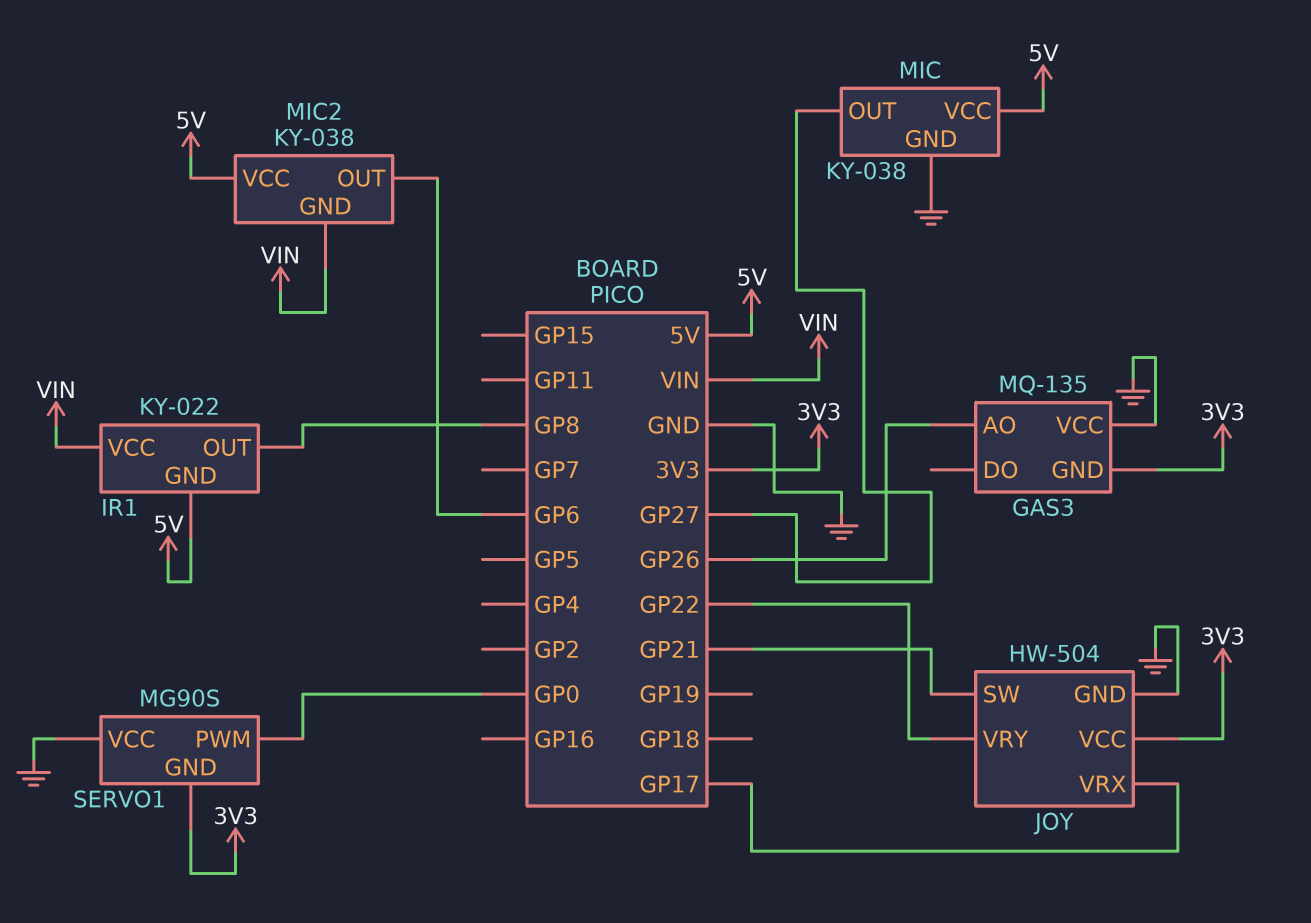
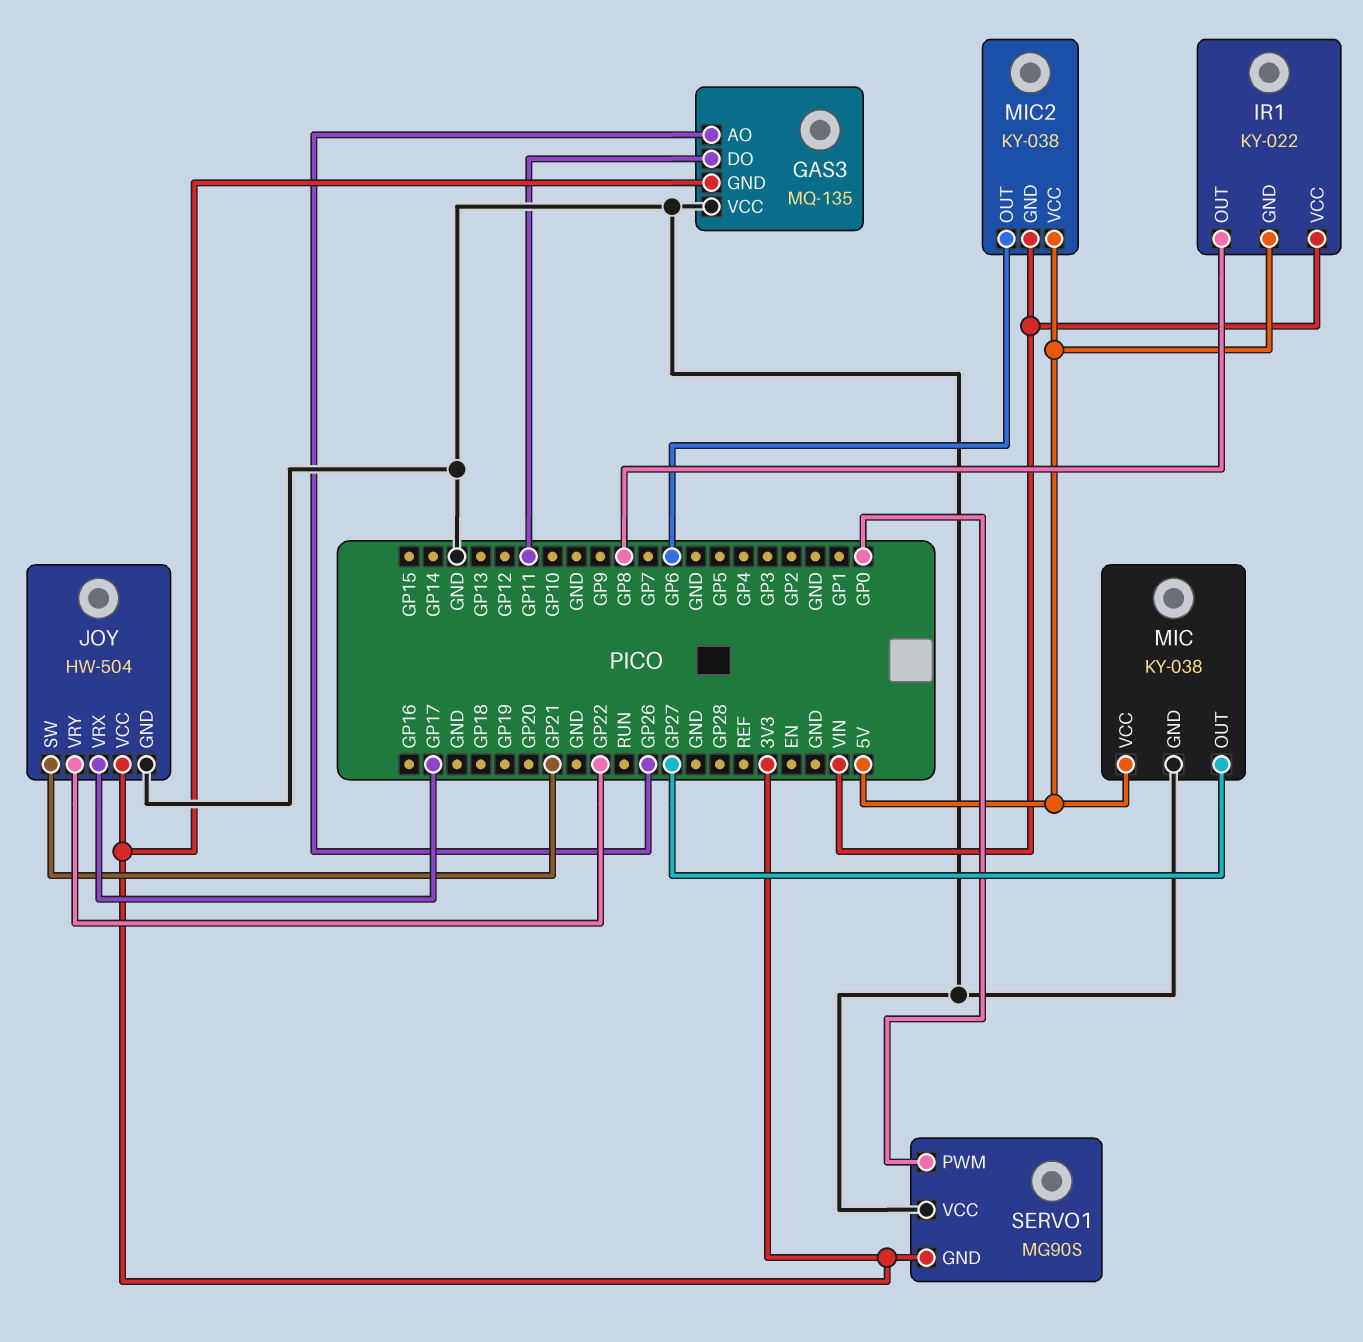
GAS3 pin DO: none -> GP11

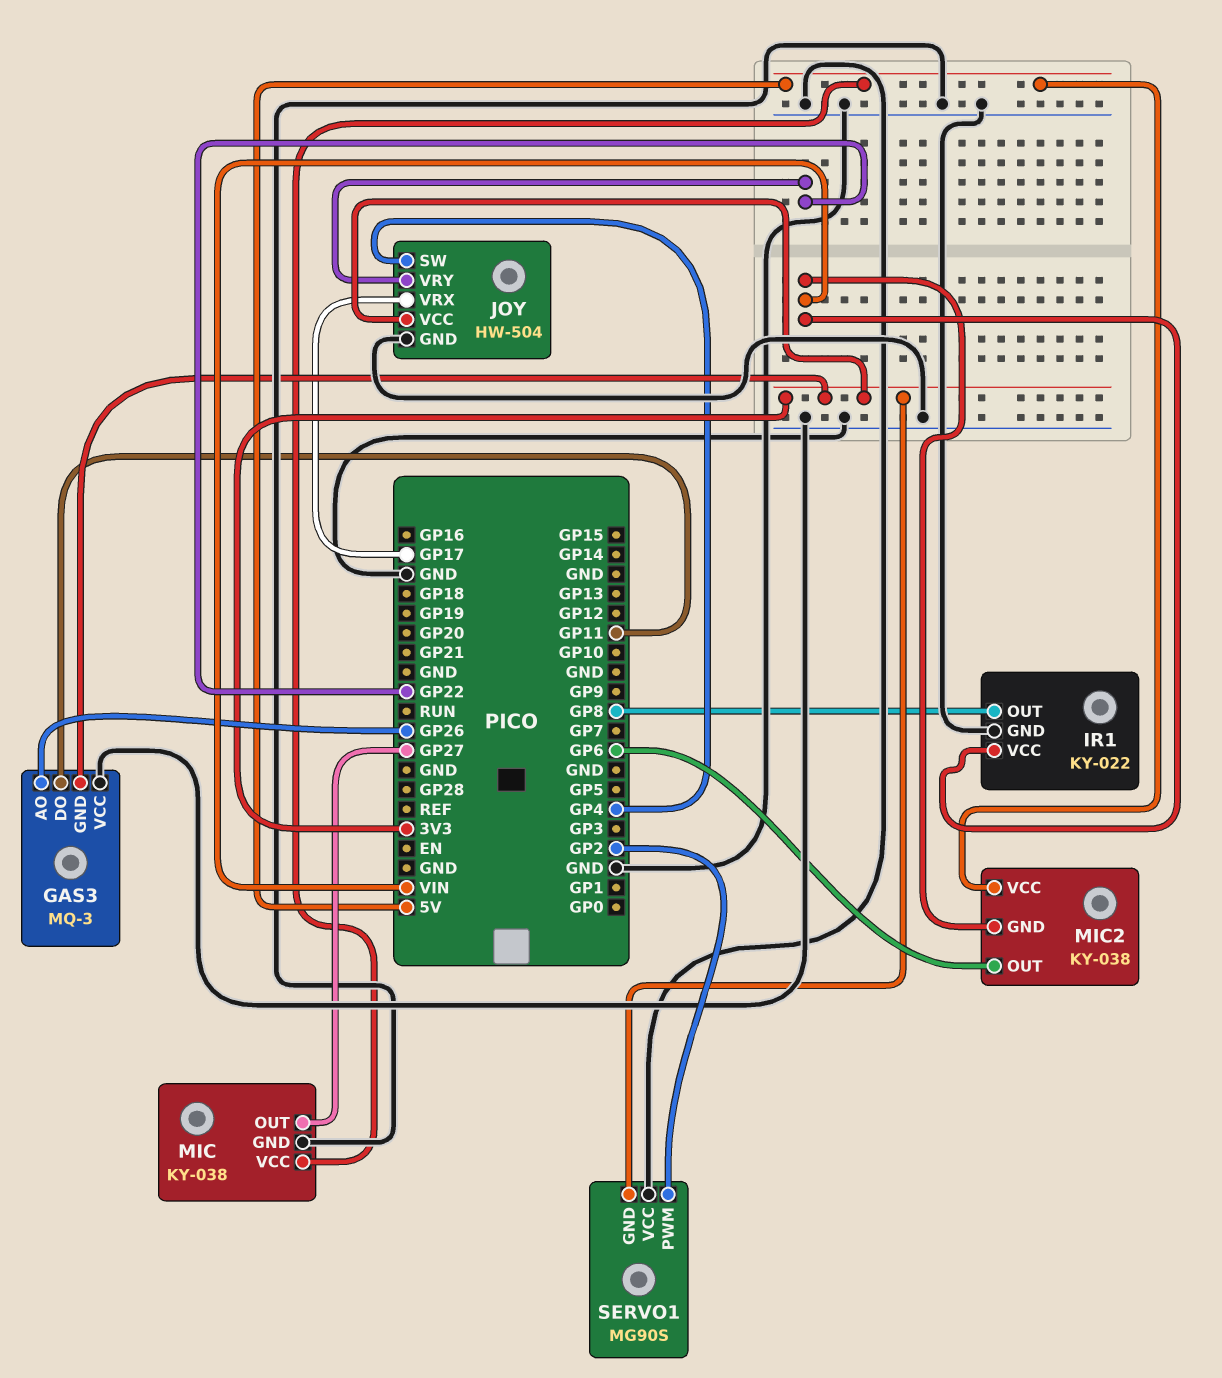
GAS3: MQ-135 -> MQ-3
IR1 pin GND: 5V -> GND
JOY pin SW: GP21 -> GP4
SERVO1 pin PWM: GP0 -> GP2

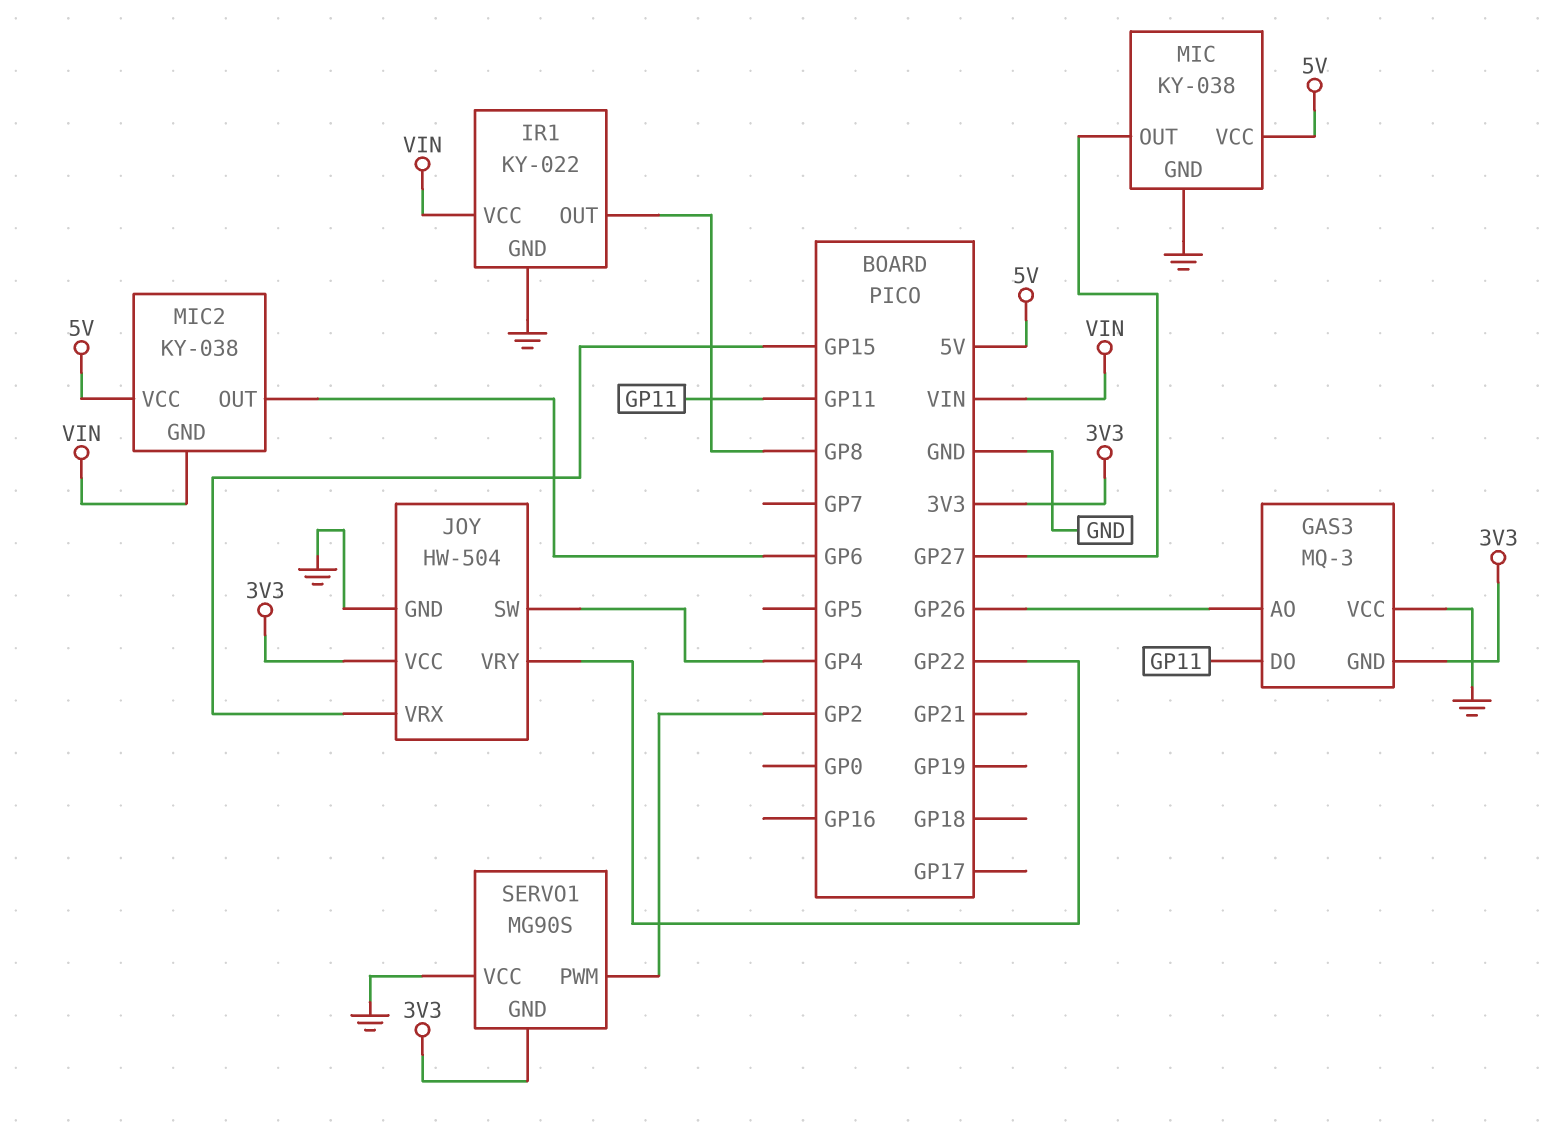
JOY pin VRX: GP17 -> GP15

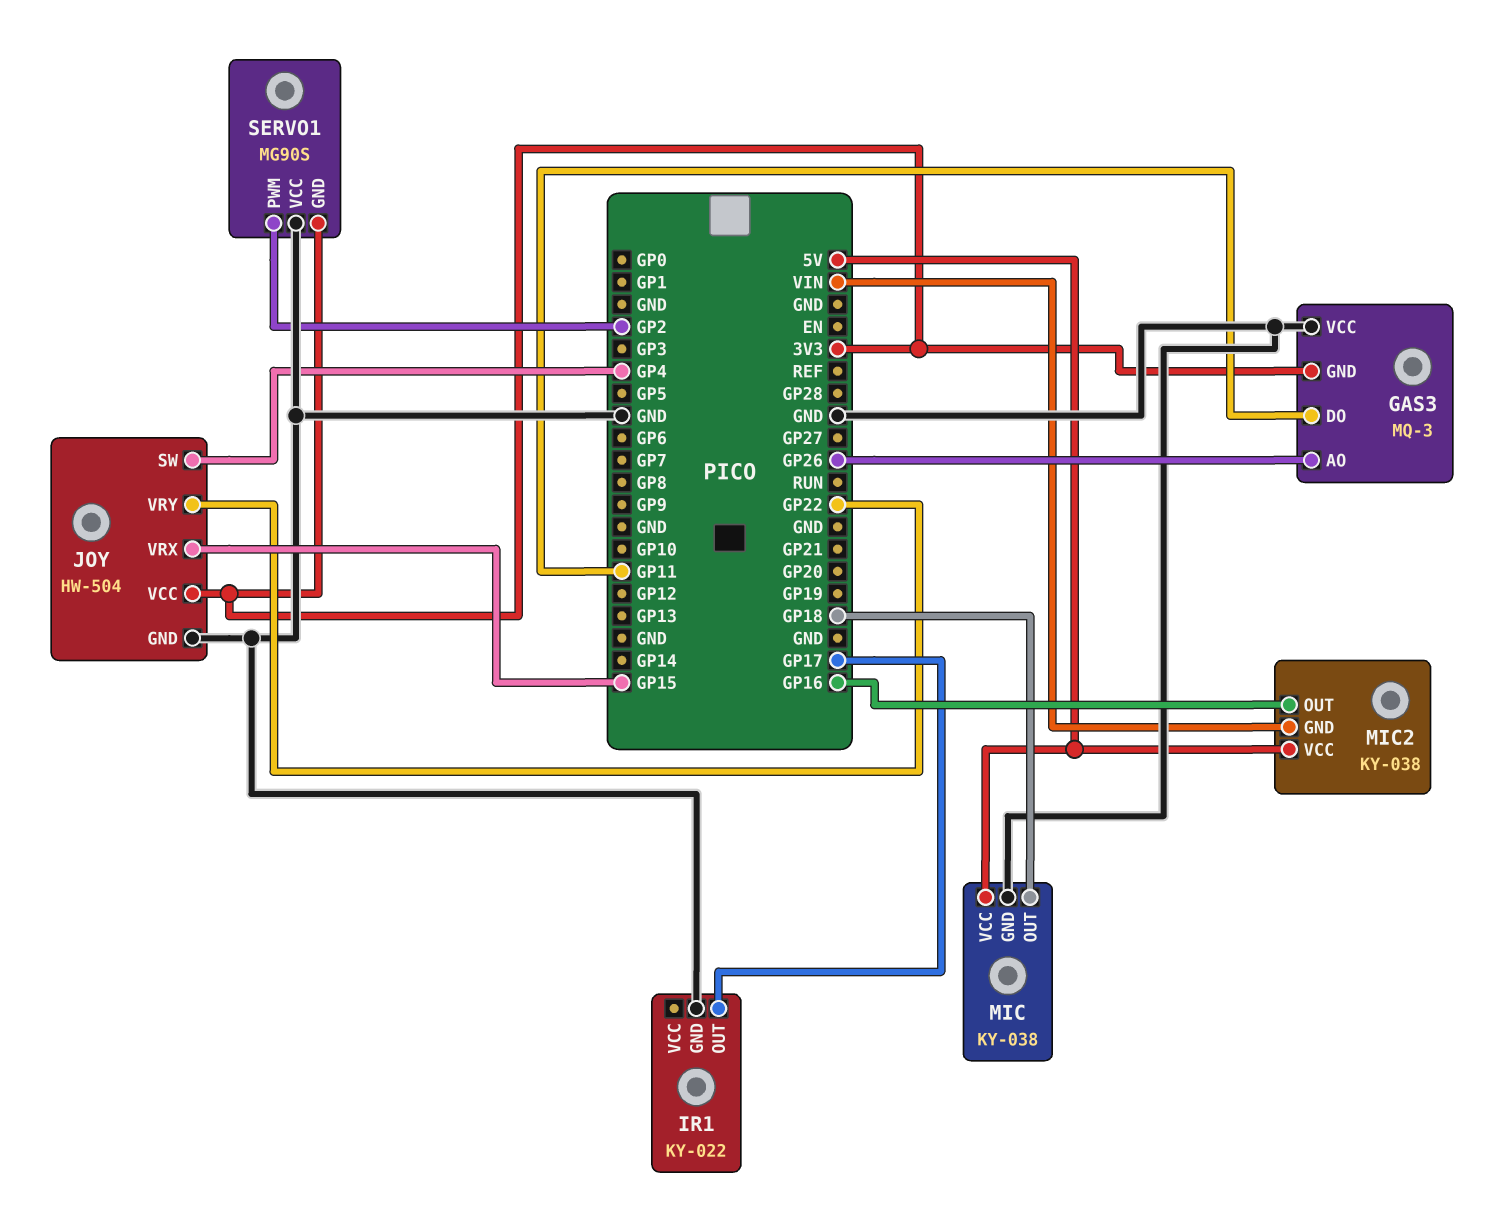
IR1 pin OUT: GP8 -> GP17
IR1 pin VCC: VIN -> none
MIC pin OUT: GP27 -> GP18
MIC2 pin OUT: GP6 -> GP16

